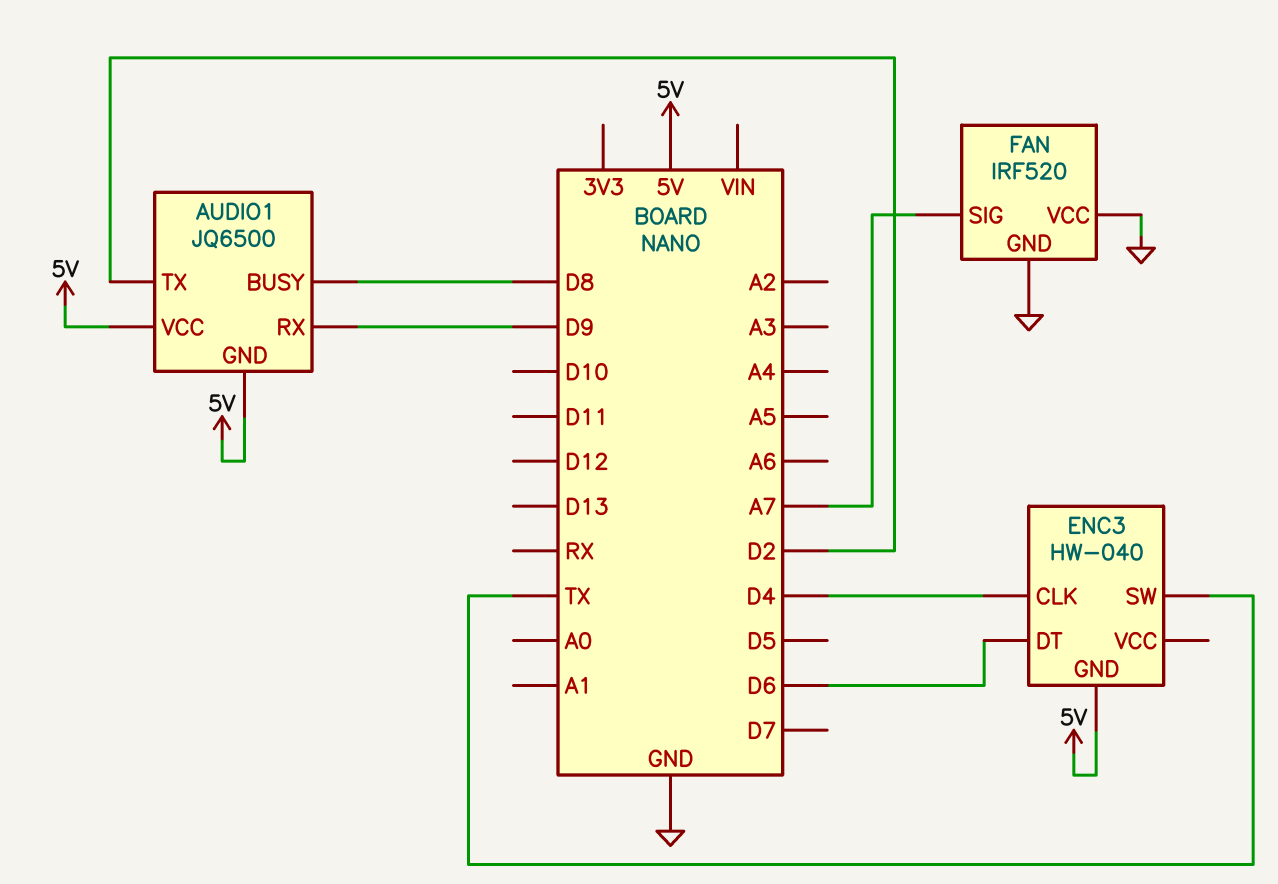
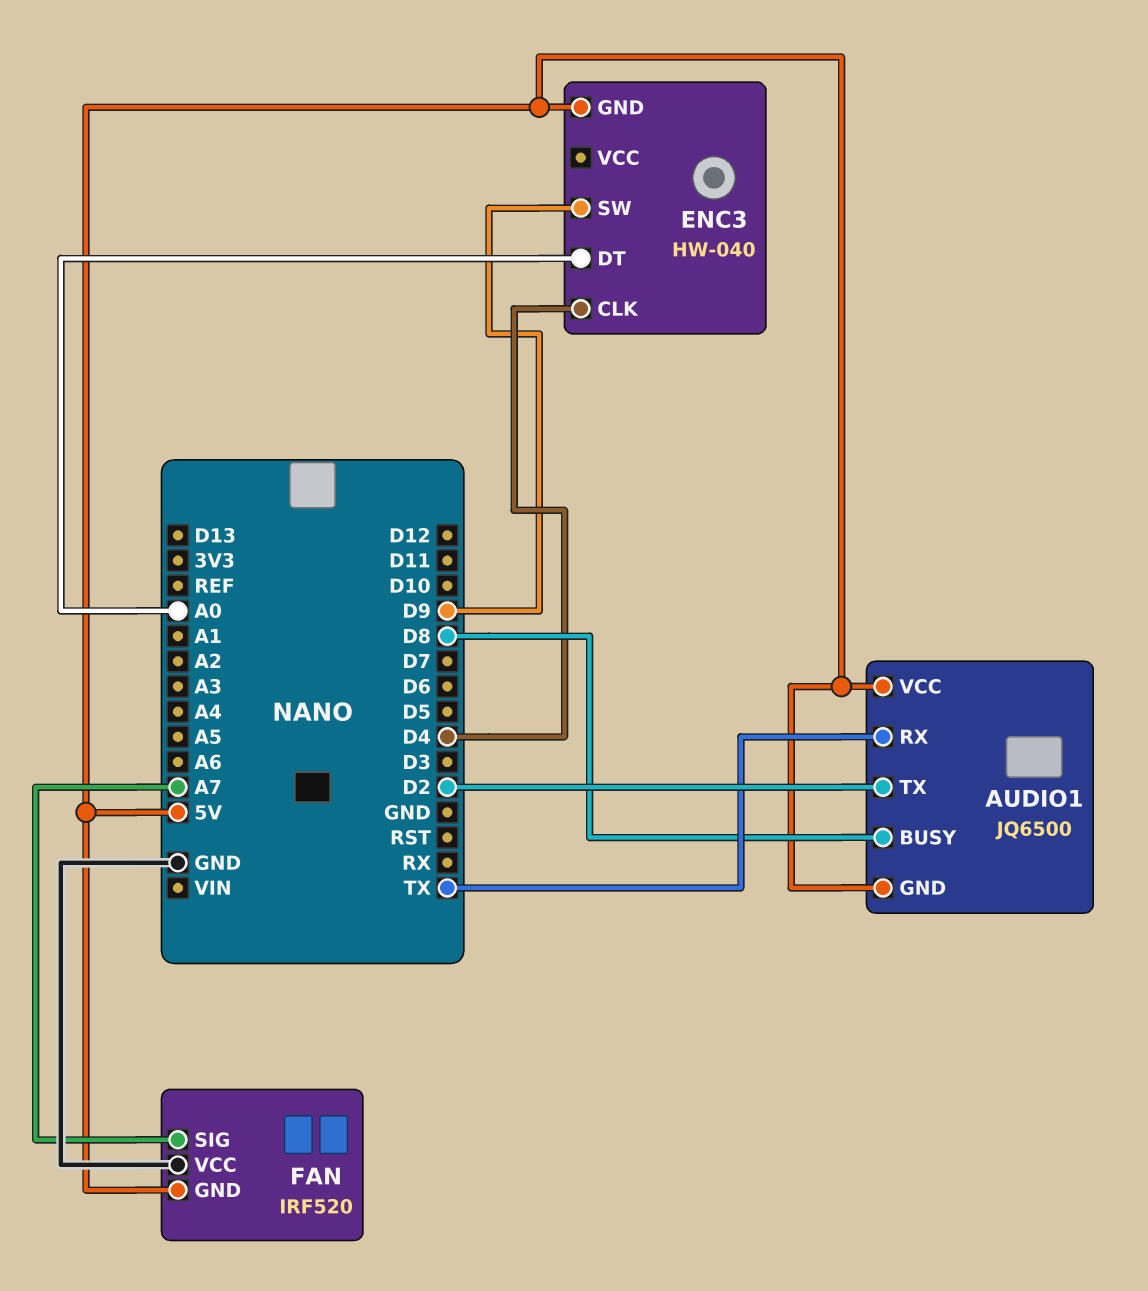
AUDIO1 pin RX: D9 -> TX
ENC3 pin DT: D6 -> A0
ENC3 pin SW: TX -> D9
FAN pin GND: GND -> 5V

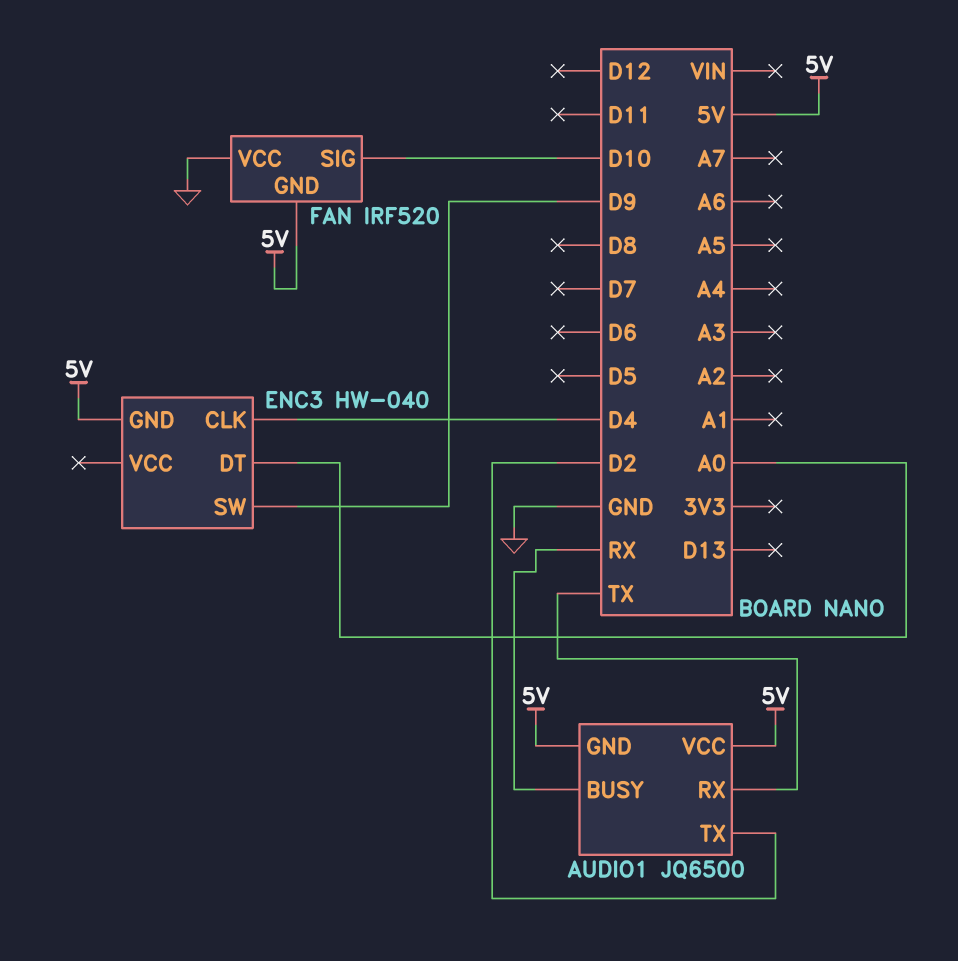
AUDIO1 pin BUSY: D8 -> RX
FAN pin SIG: A7 -> D10

